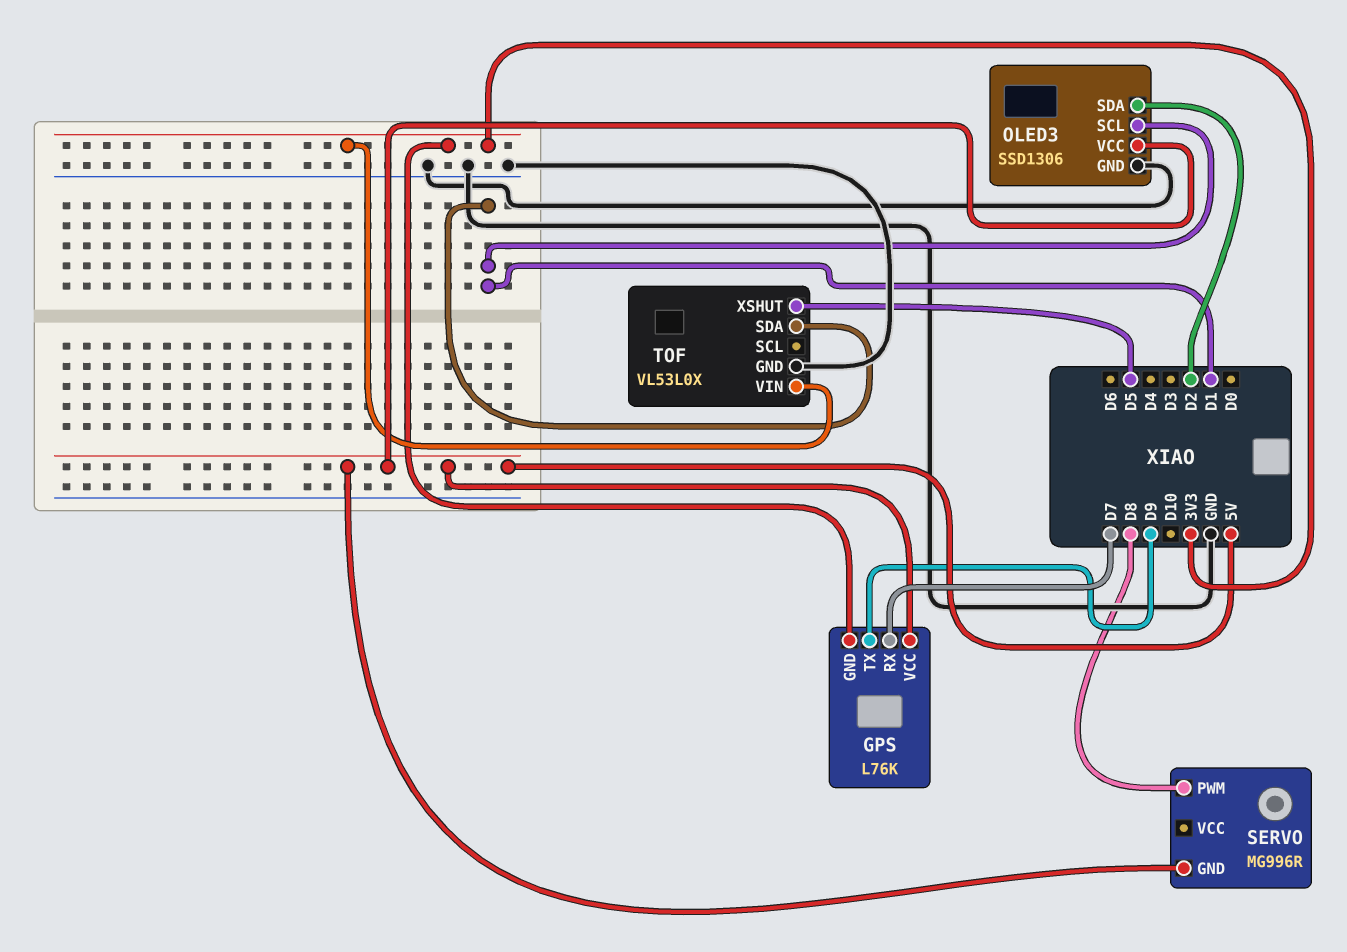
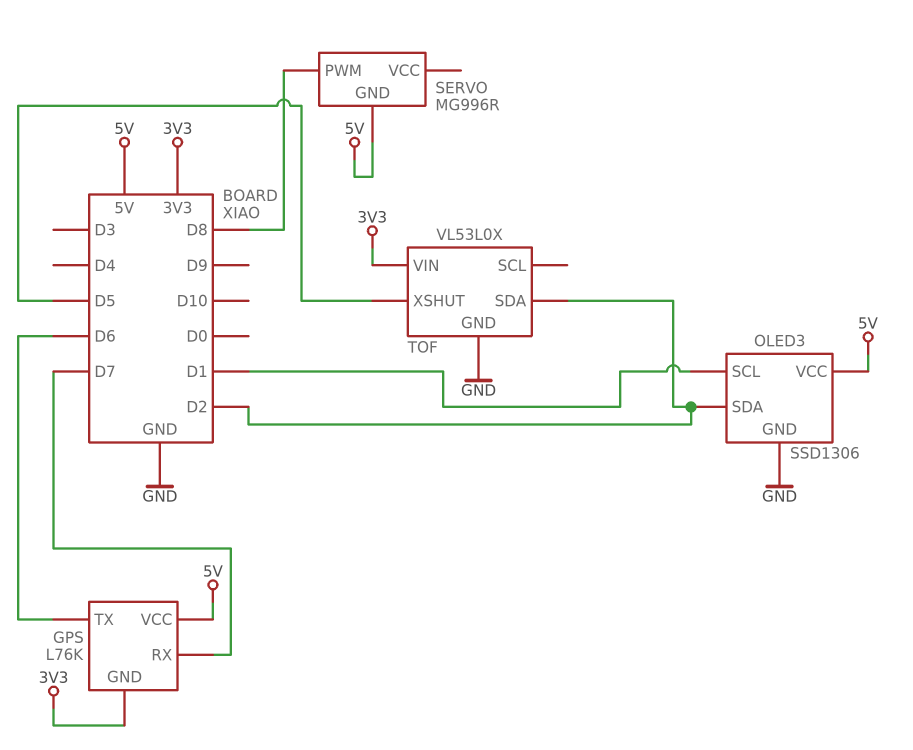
GPS pin TX: D9 -> D6
TOF pin SDA: D1 -> D2

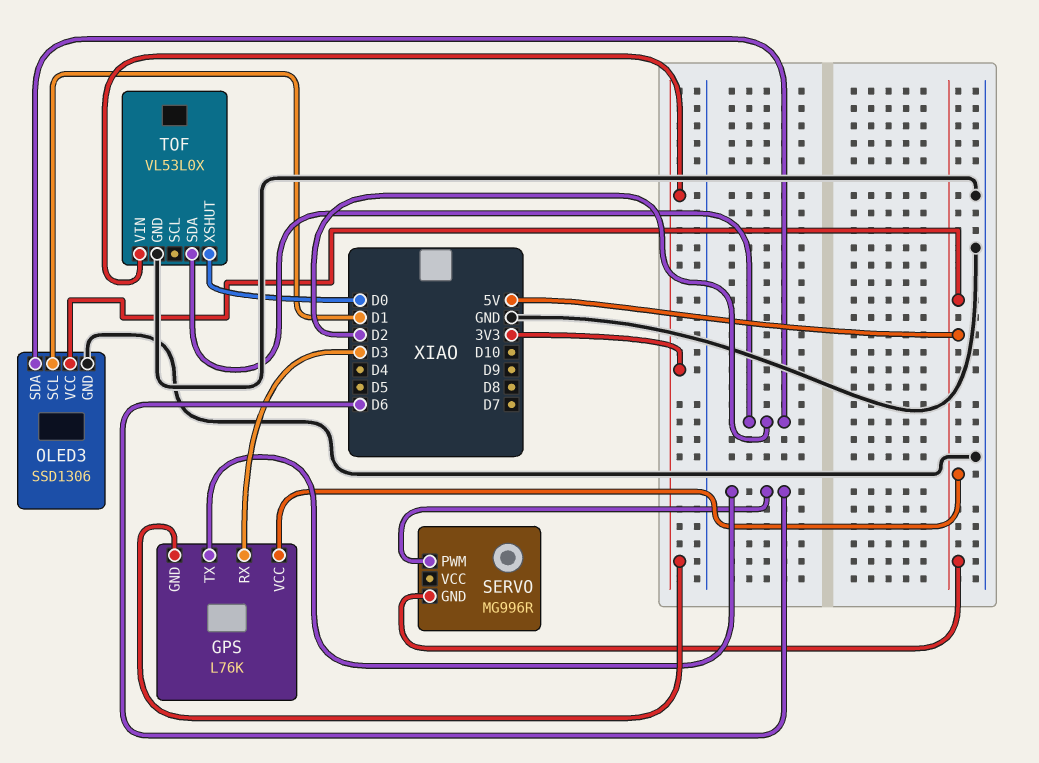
GPS pin RX: D7 -> D3
SERVO pin PWM: D8 -> D6
TOF pin XSHUT: D5 -> D0

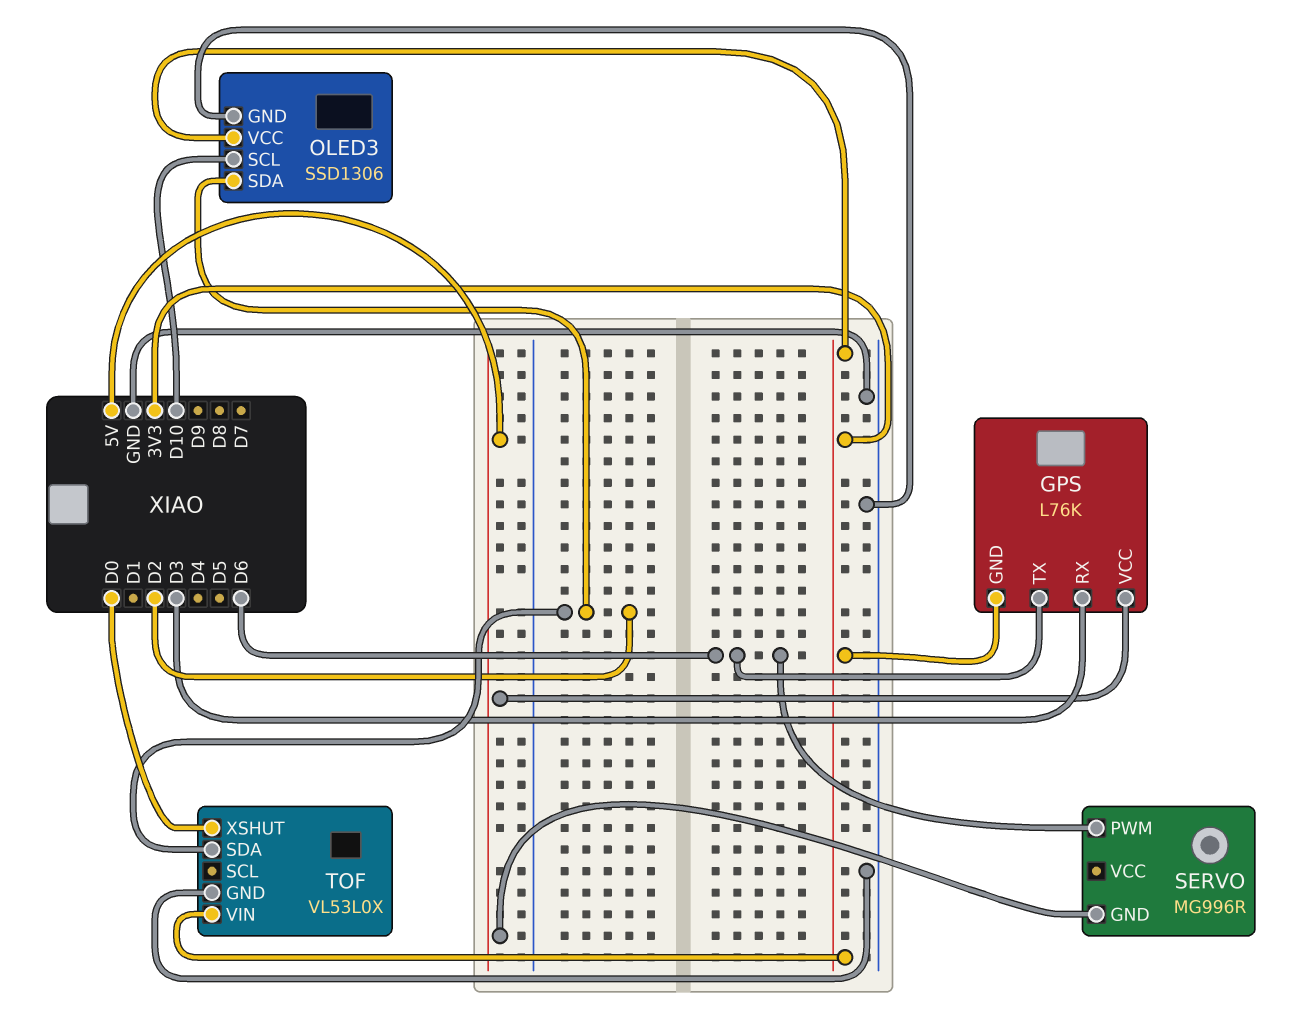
OLED3 pin SCL: D1 -> D10
OLED3 pin VCC: 5V -> 3V3

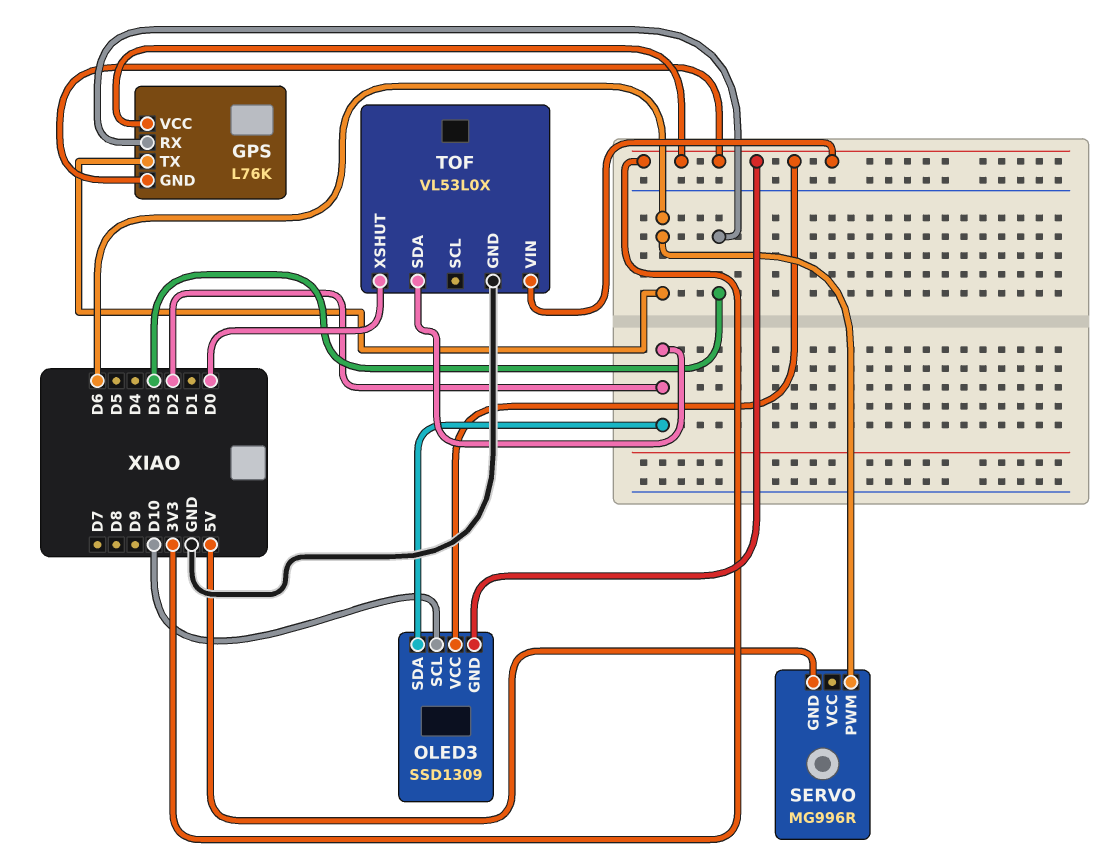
GPS pin VCC: 5V -> 3V3
OLED3: SSD1306 -> SSD1309
OLED3 pin GND: GND -> 3V3

